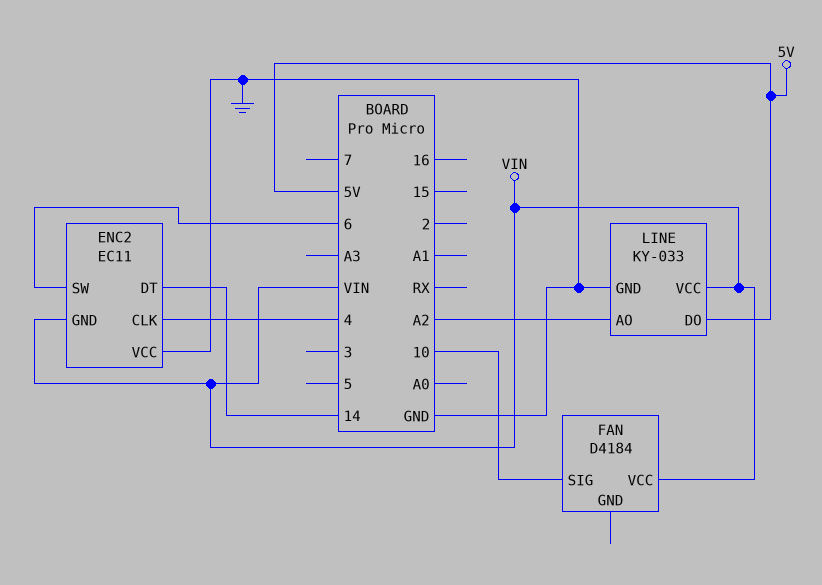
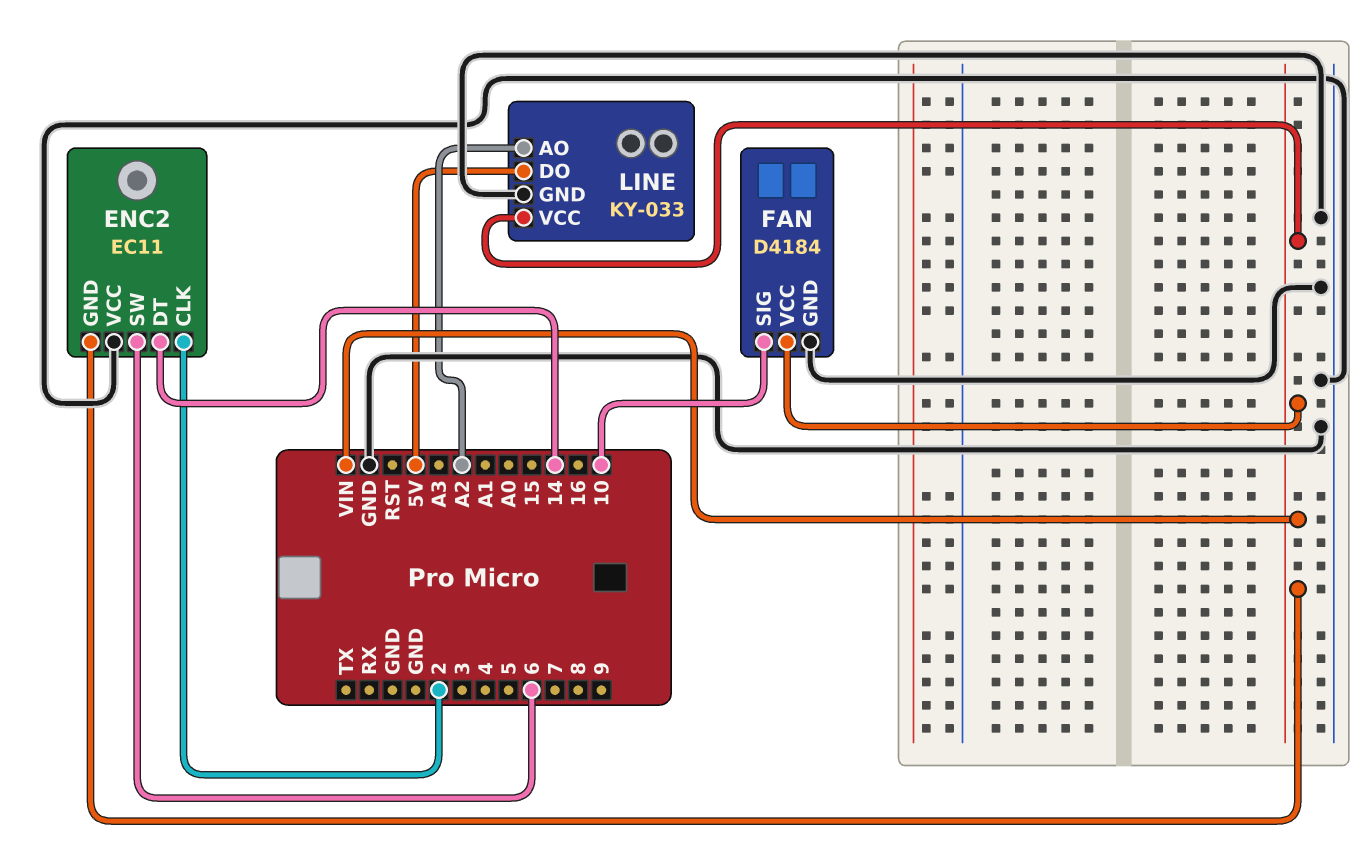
ENC2 pin CLK: 4 -> 2
FAN pin GND: none -> GND

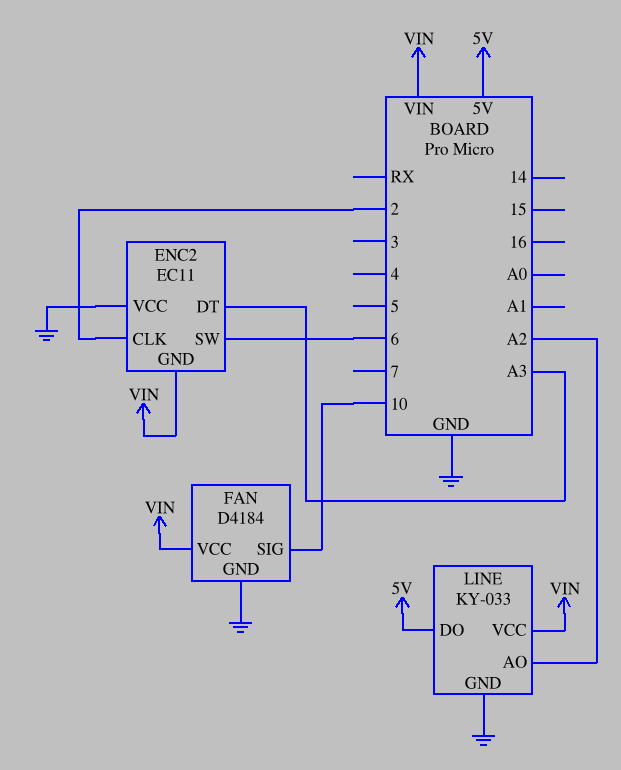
ENC2 pin DT: 14 -> A3

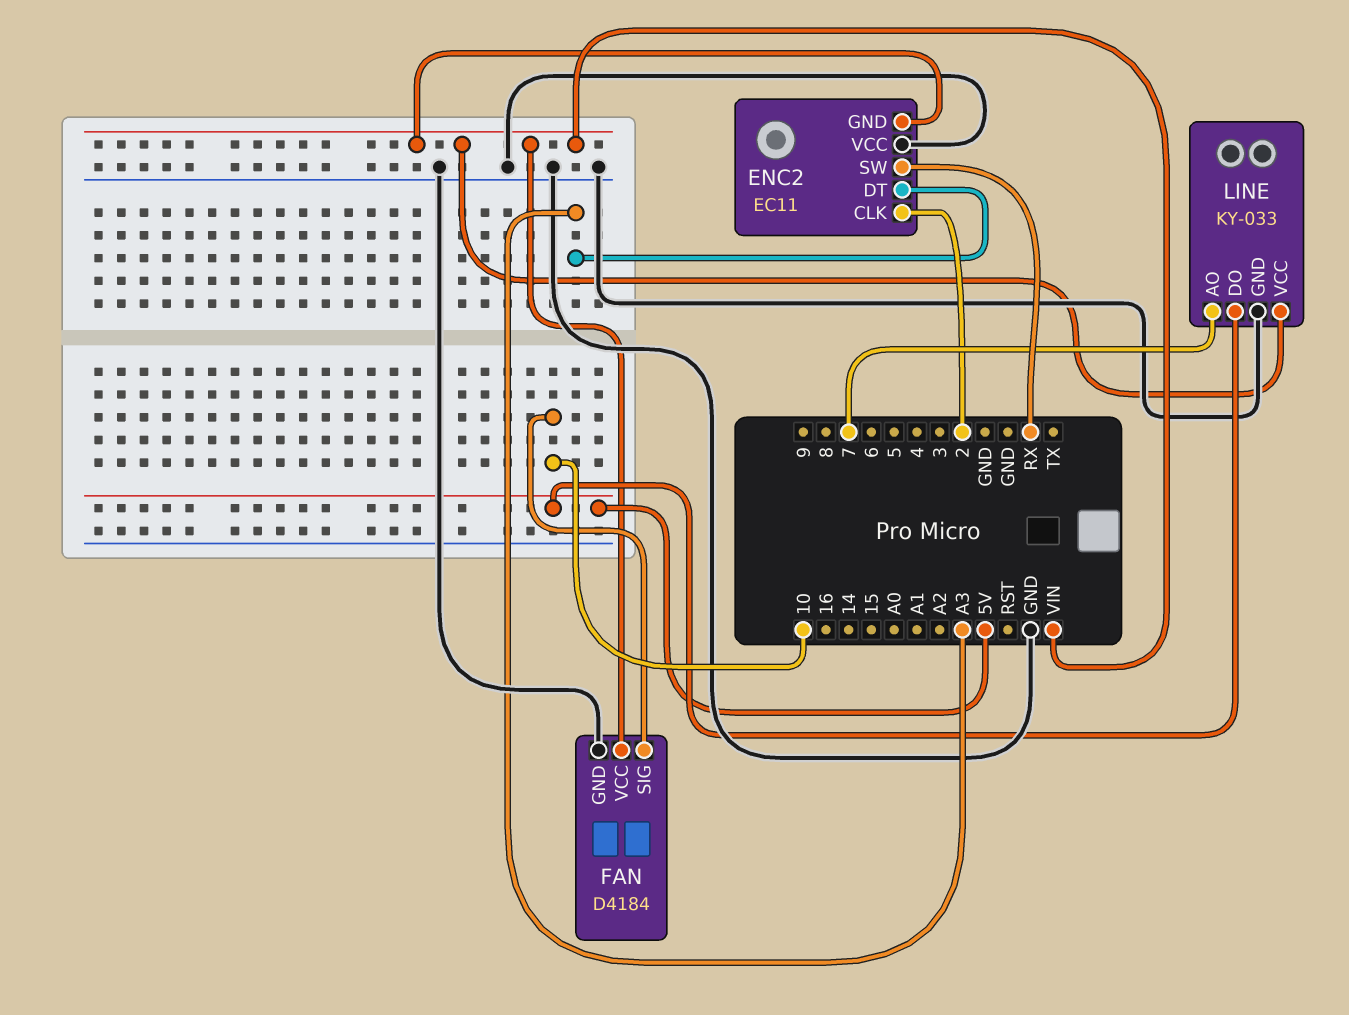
ENC2 pin SW: 6 -> RX
LINE pin AO: A2 -> 7

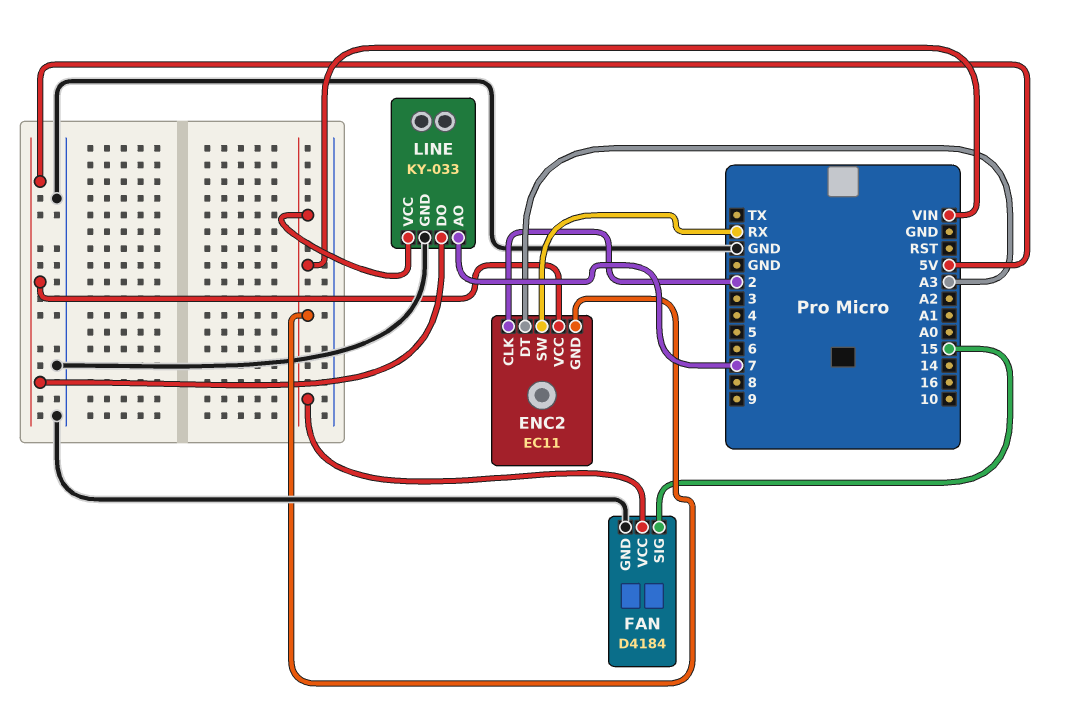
ENC2 pin VCC: GND -> 5V
FAN pin SIG: 10 -> 15

